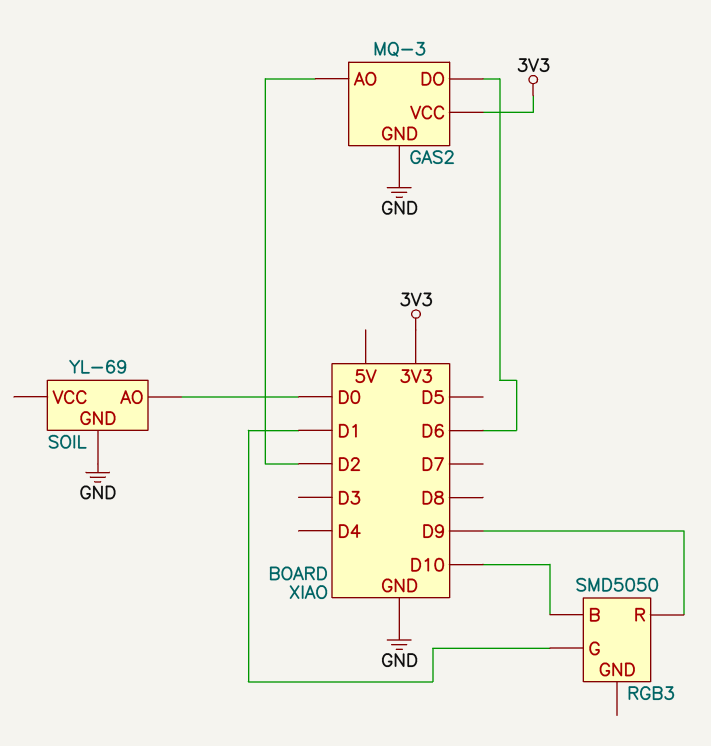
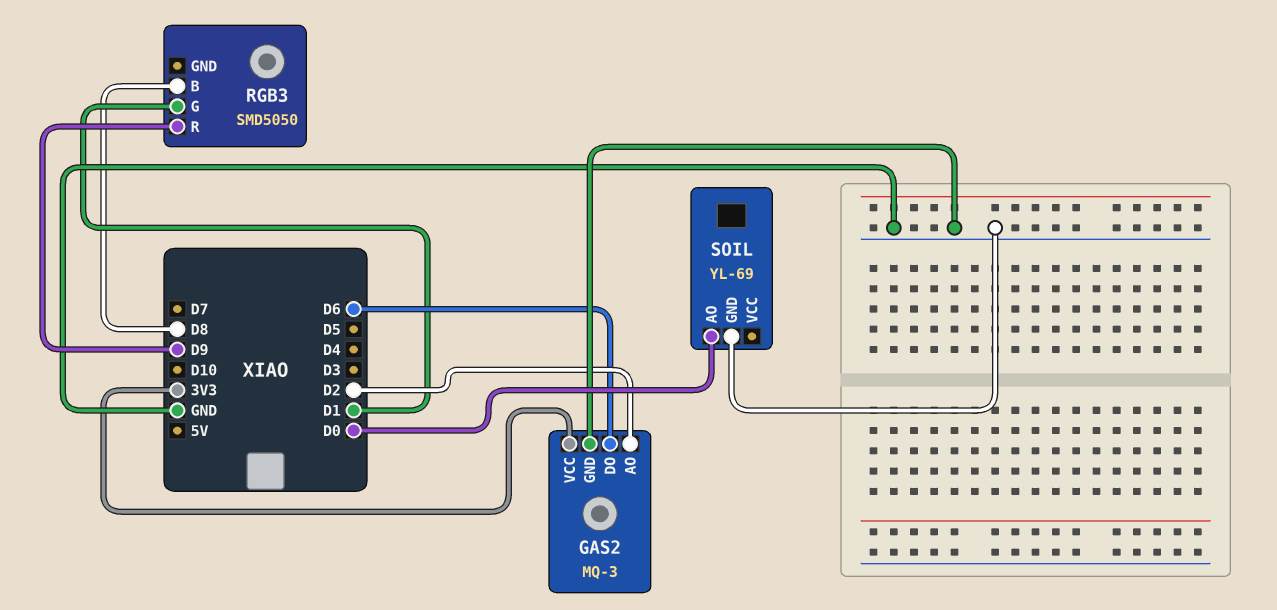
RGB3 pin B: D10 -> D8

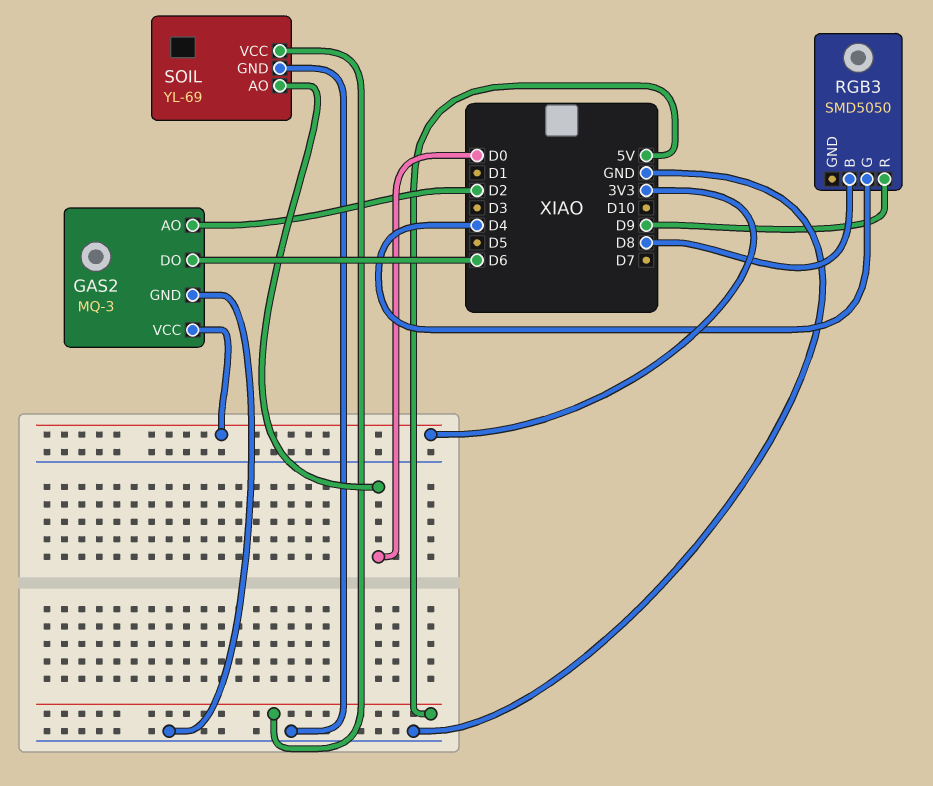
RGB3 pin G: D1 -> D4
SOIL pin VCC: none -> 5V

